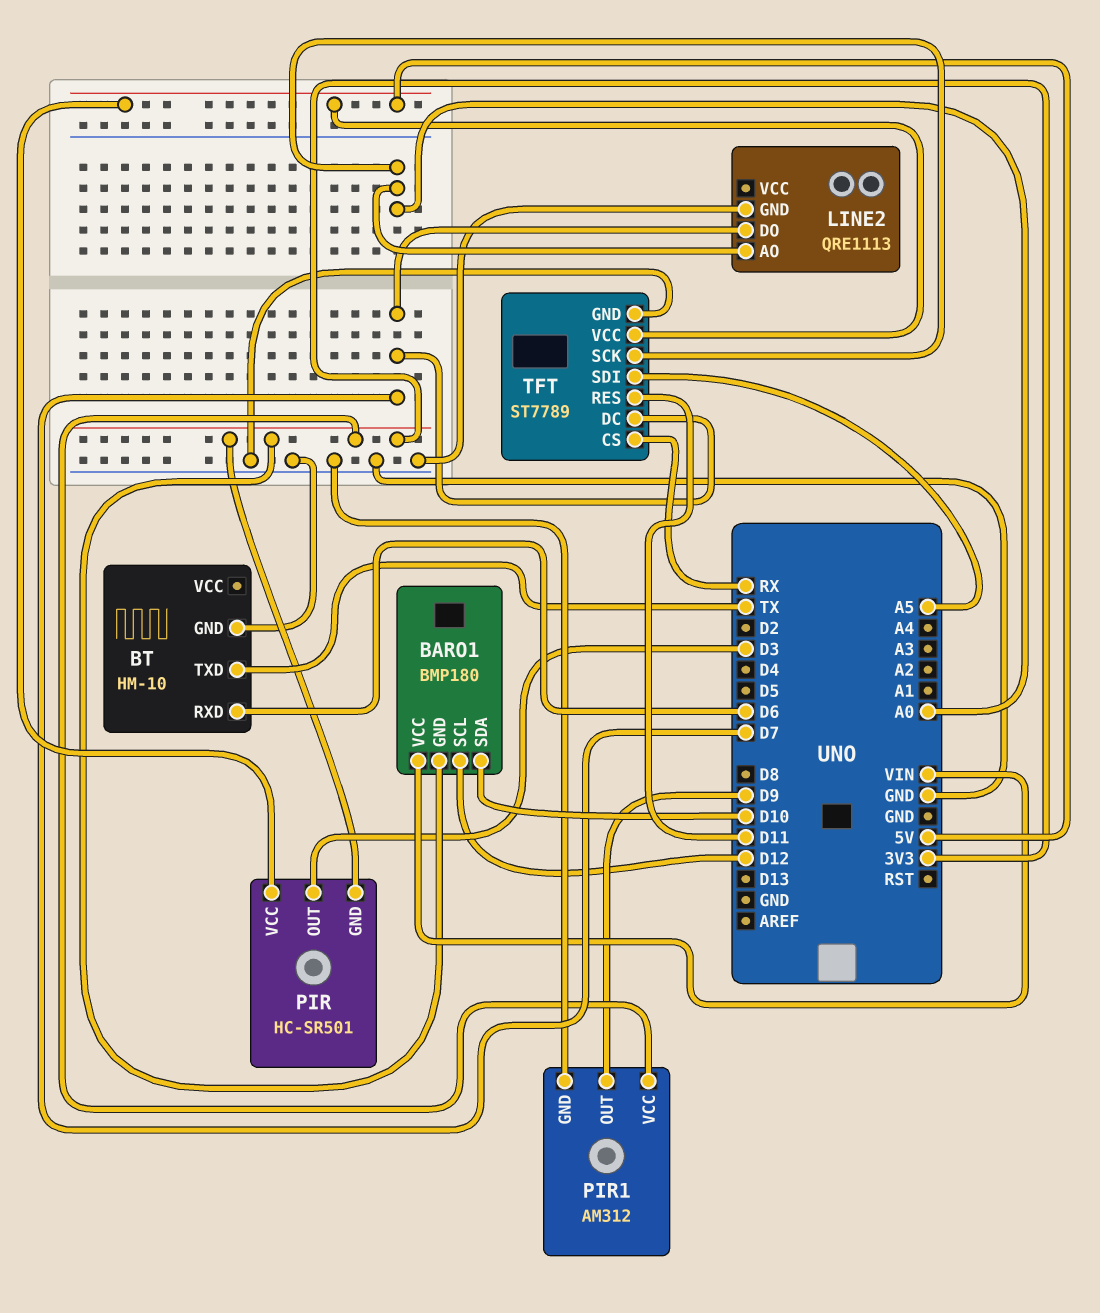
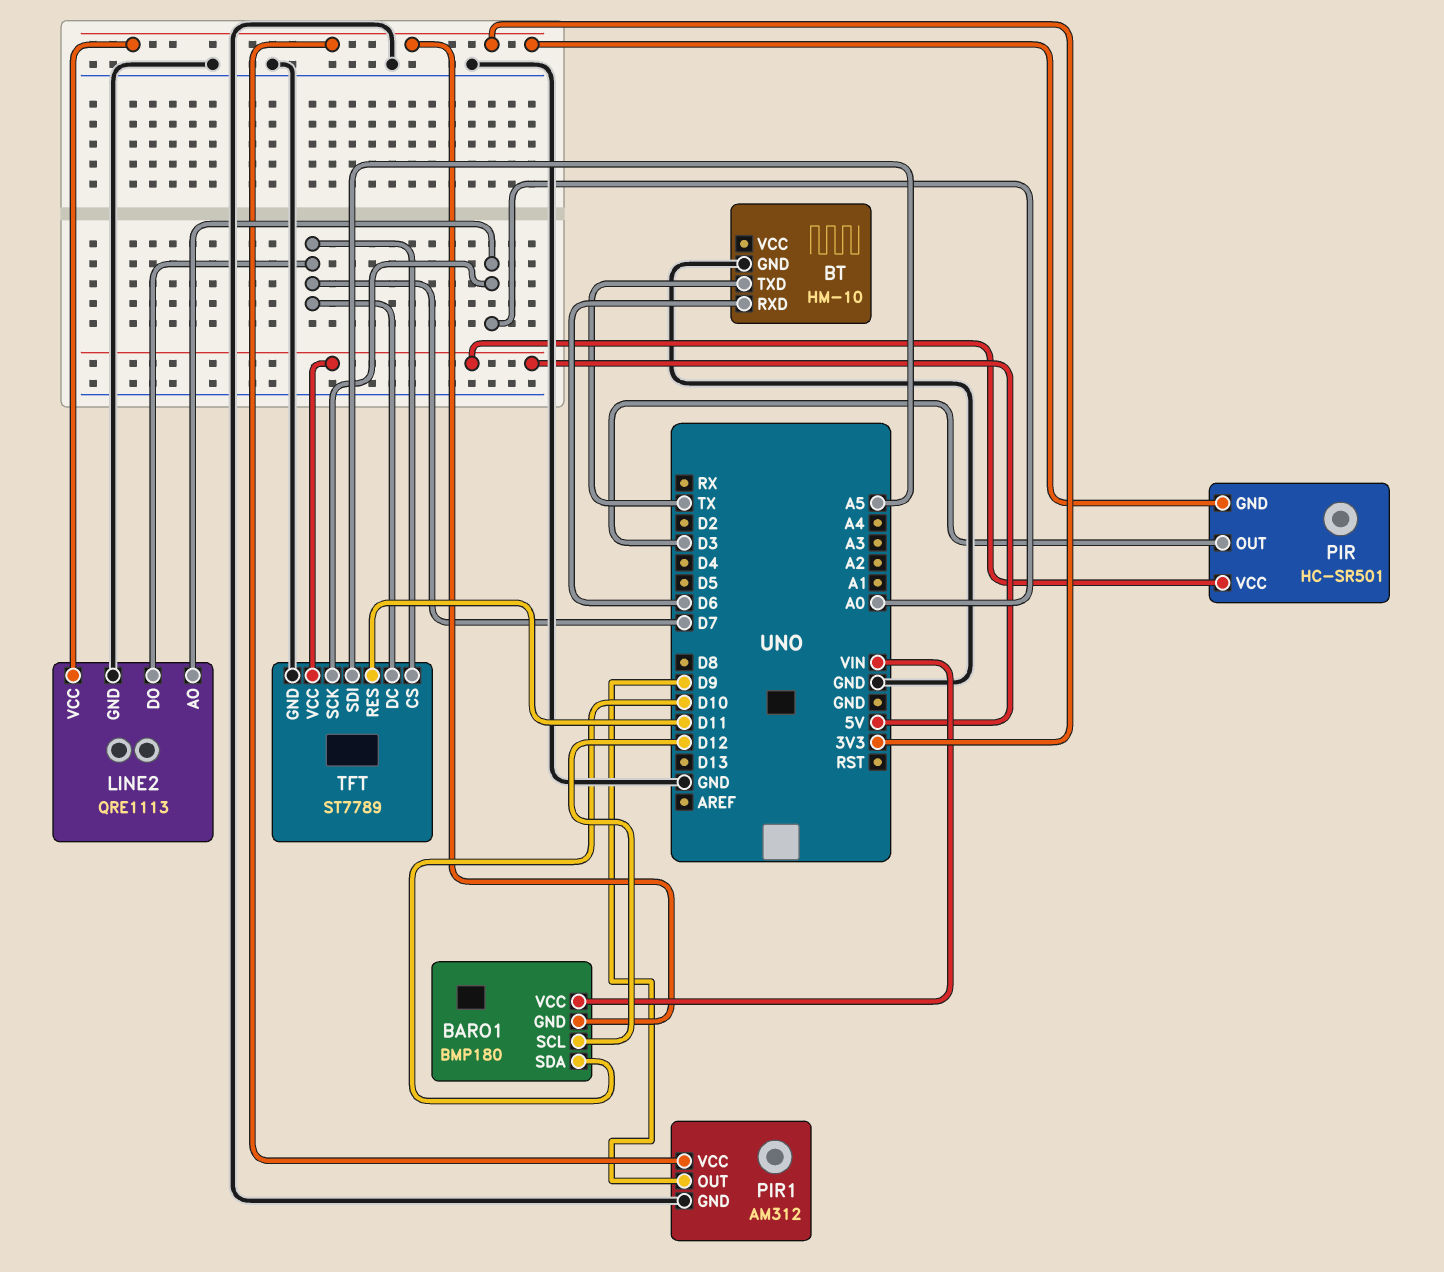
LINE2 pin VCC: none -> 3V3
TFT pin CS: RX -> D7

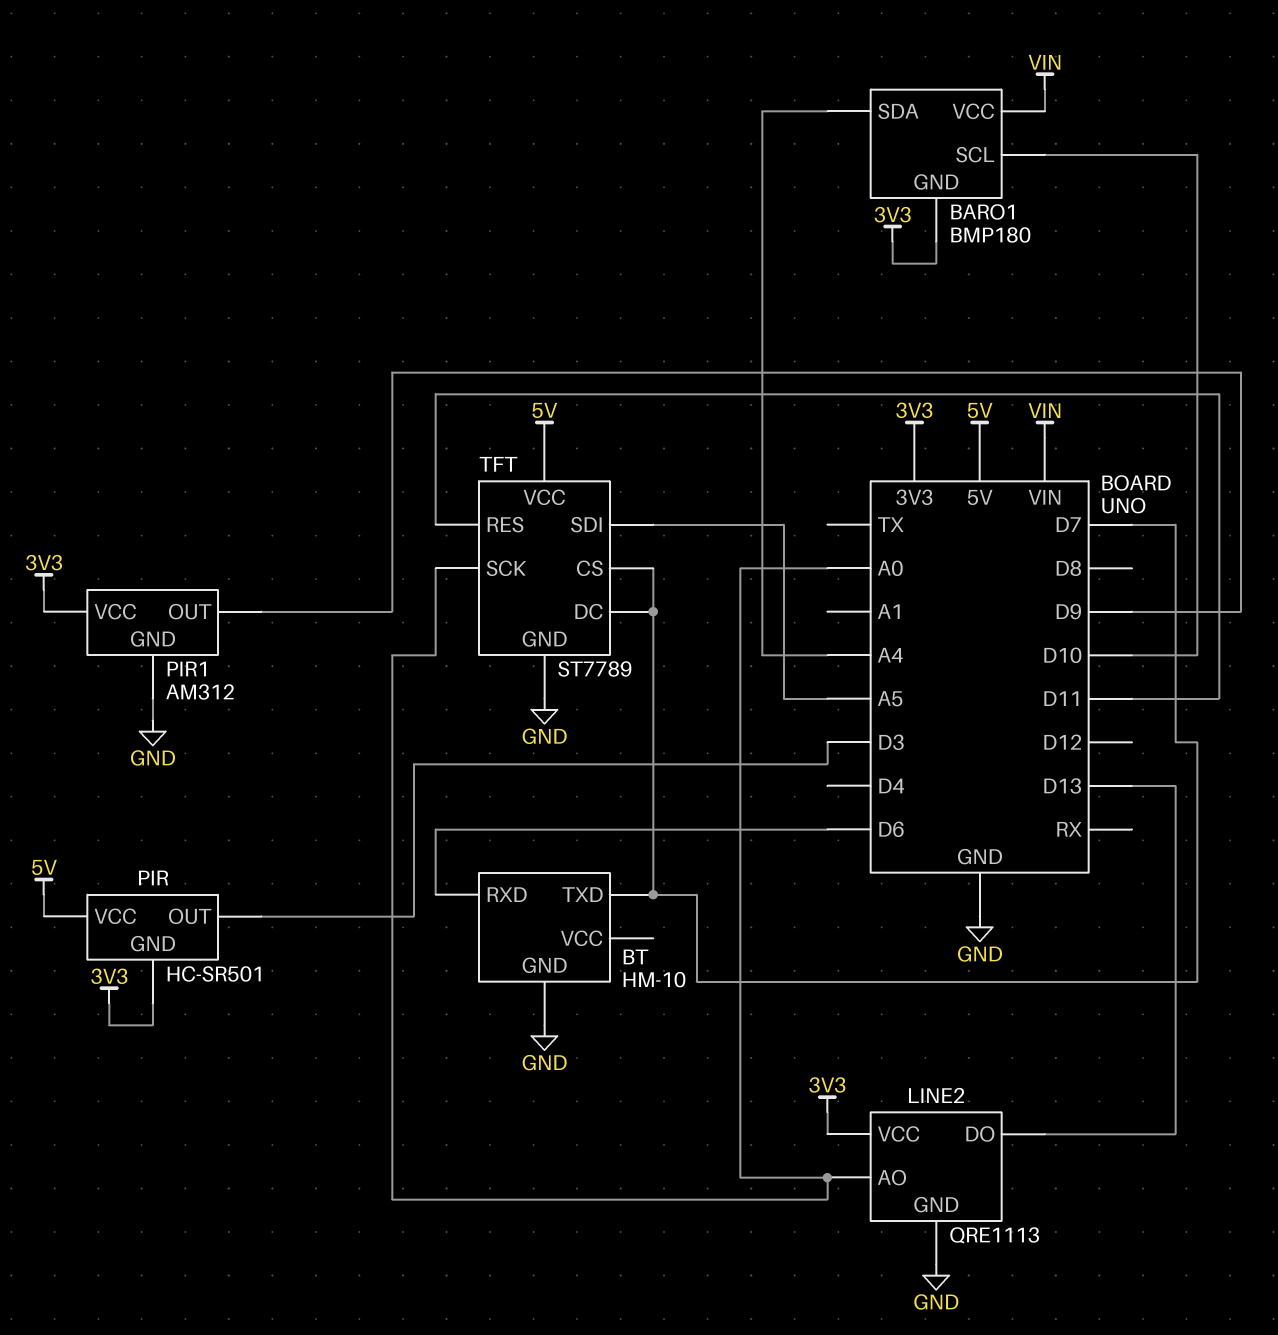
BARO1 pin SCL: D12 -> D10
BARO1 pin SDA: D10 -> A4
BT pin TXD: TX -> D7
LINE2 pin DO: D7 -> D13

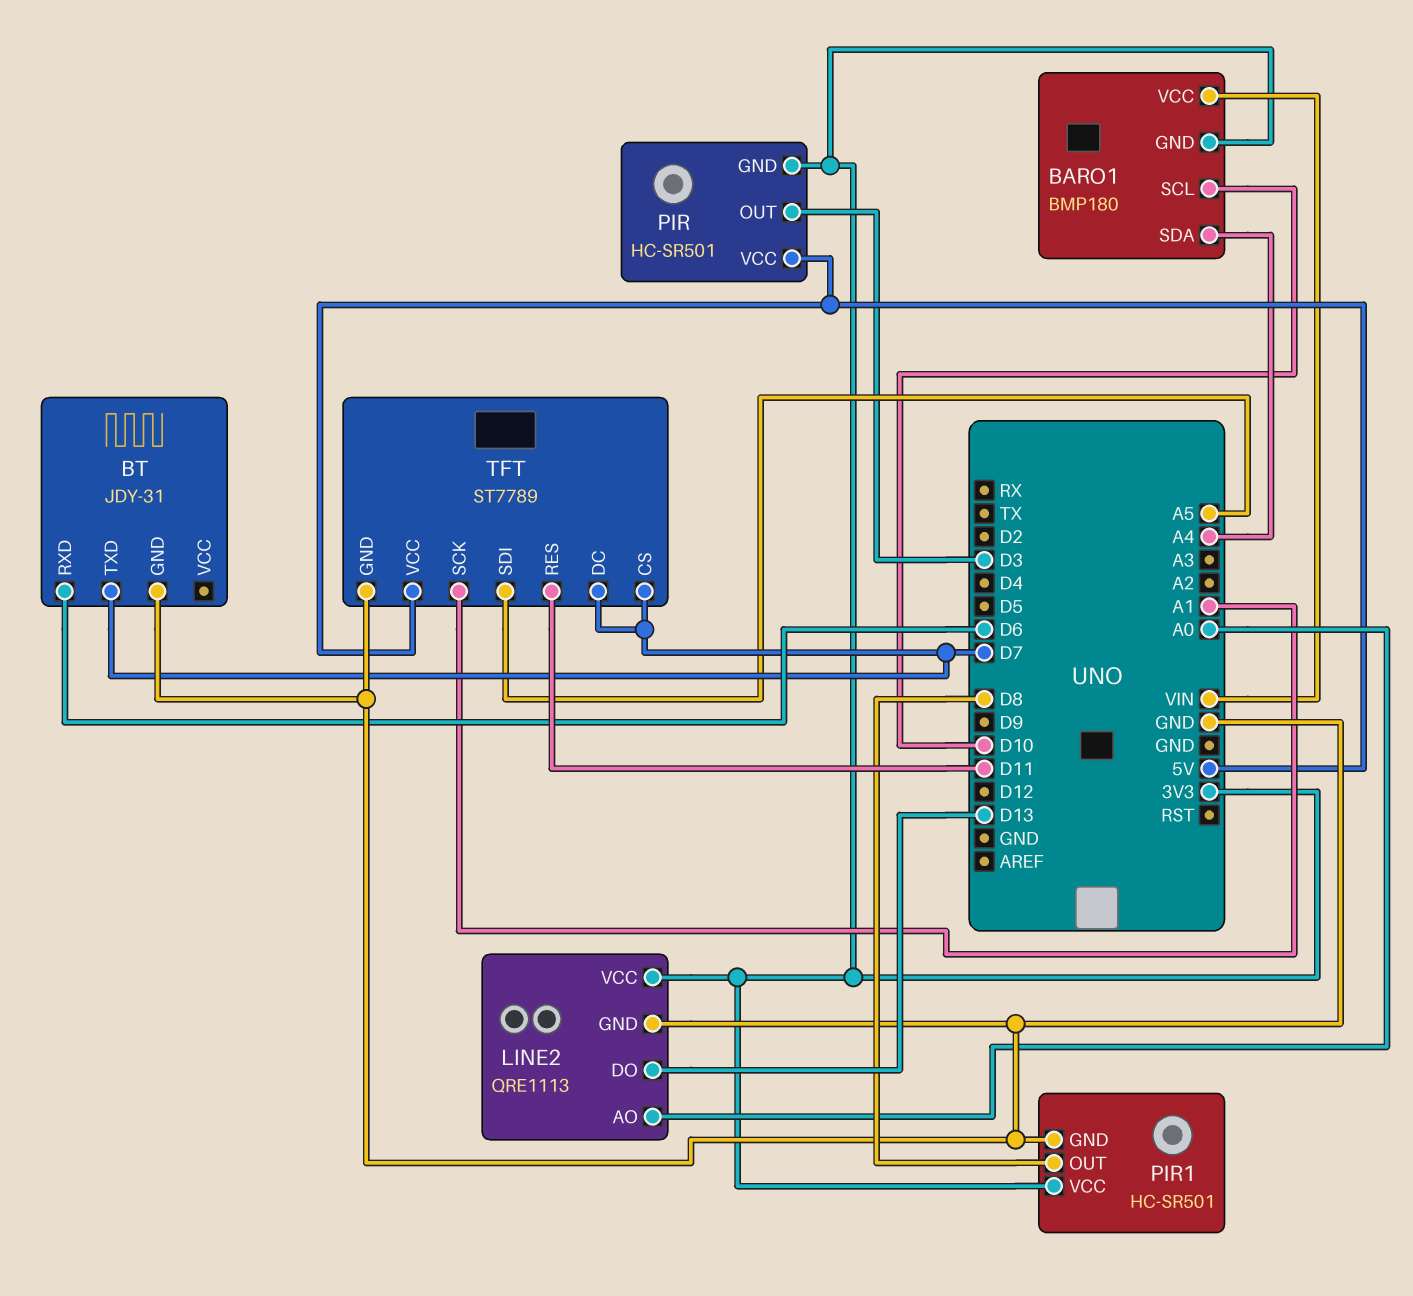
BT: HM-10 -> JDY-31
PIR1: AM312 -> HC-SR501
PIR1 pin OUT: D9 -> D8
TFT pin SCK: A0 -> A1

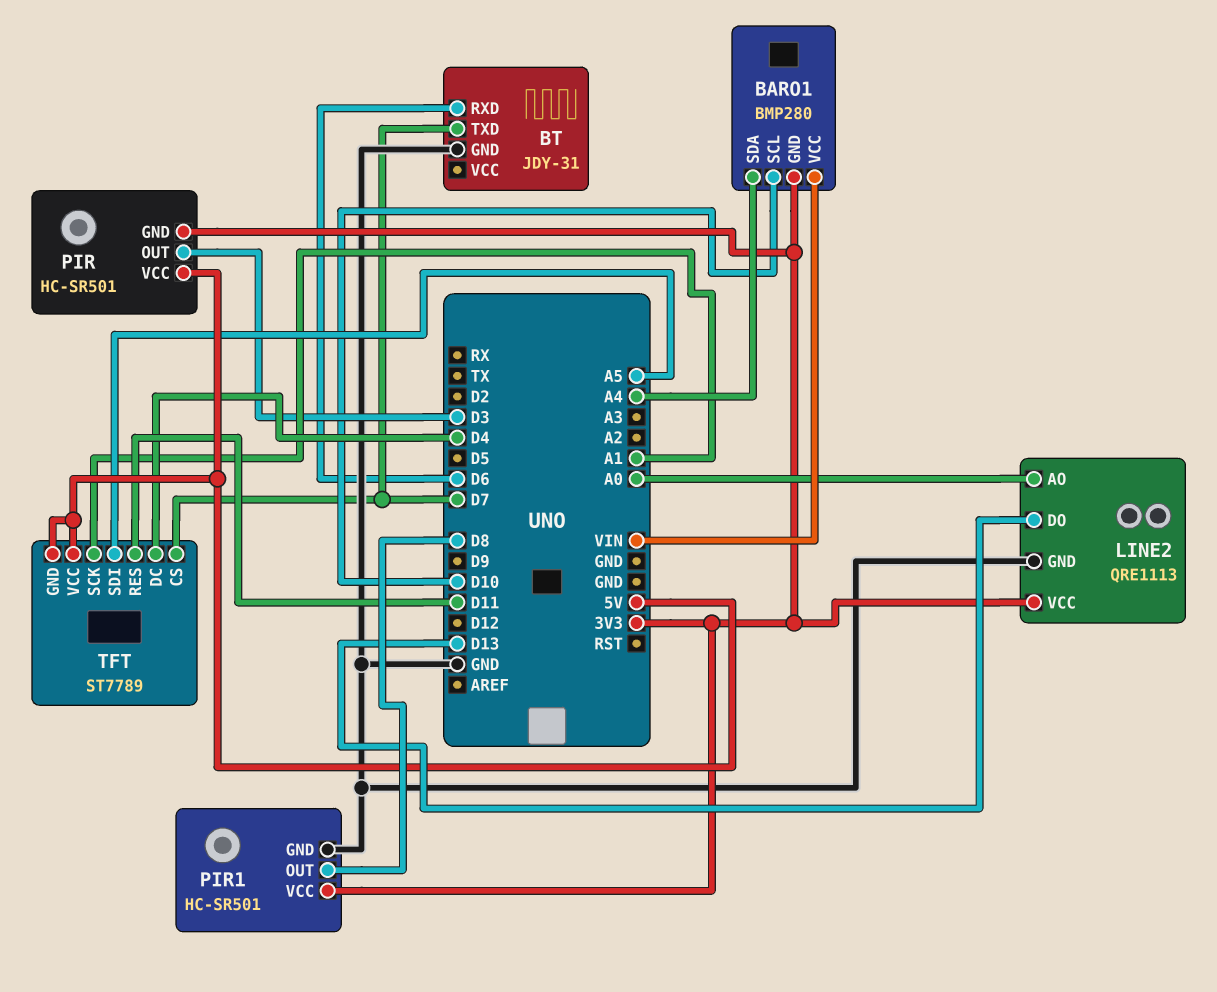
BARO1: BMP180 -> BMP280
TFT pin DC: D7 -> D4
TFT pin GND: GND -> 5V

